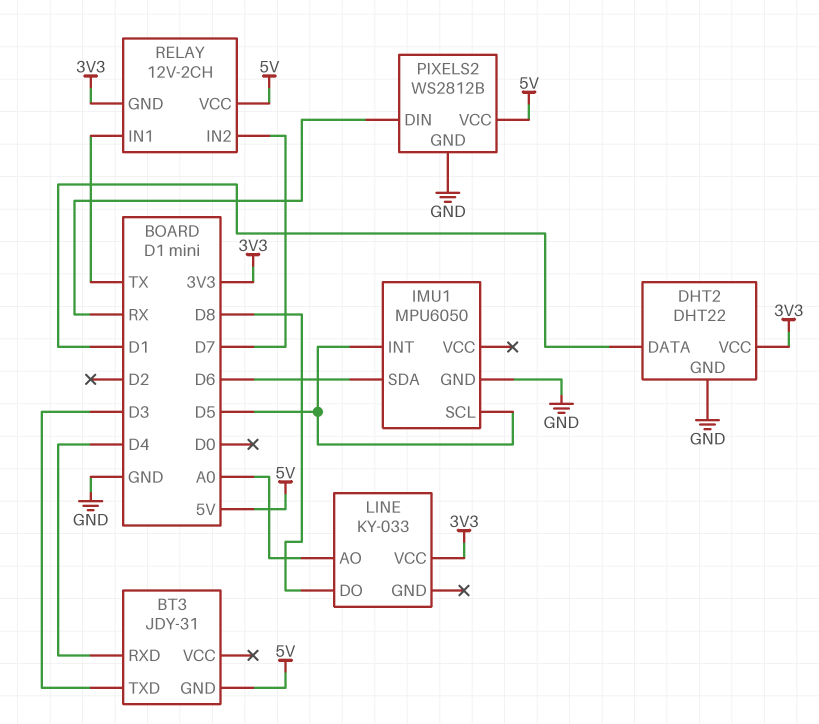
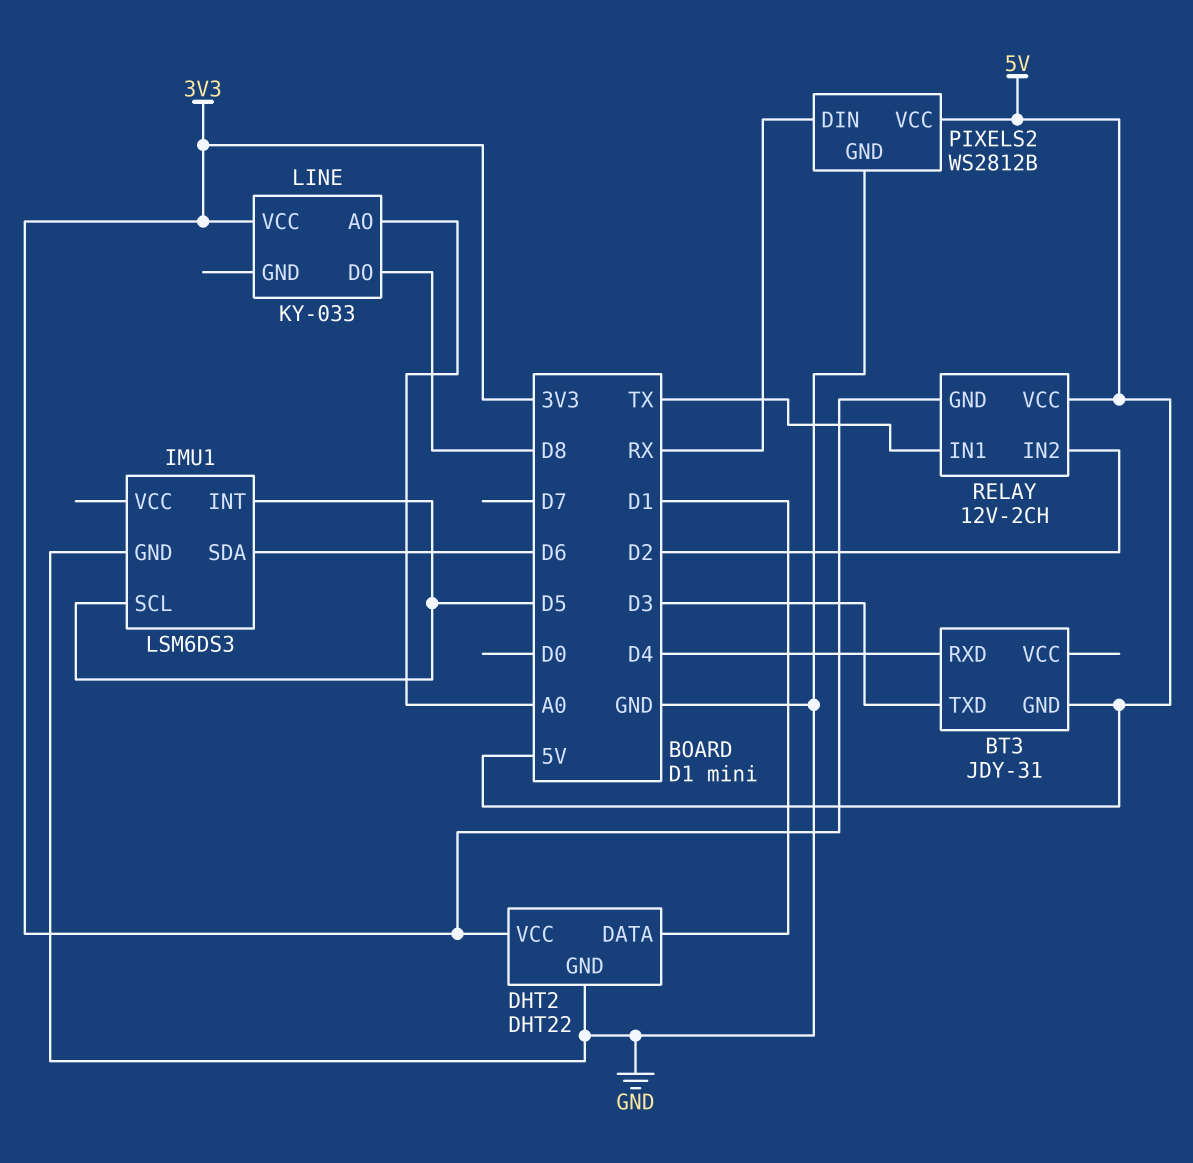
IMU1: MPU6050 -> LSM6DS3
RELAY pin IN2: D7 -> D2

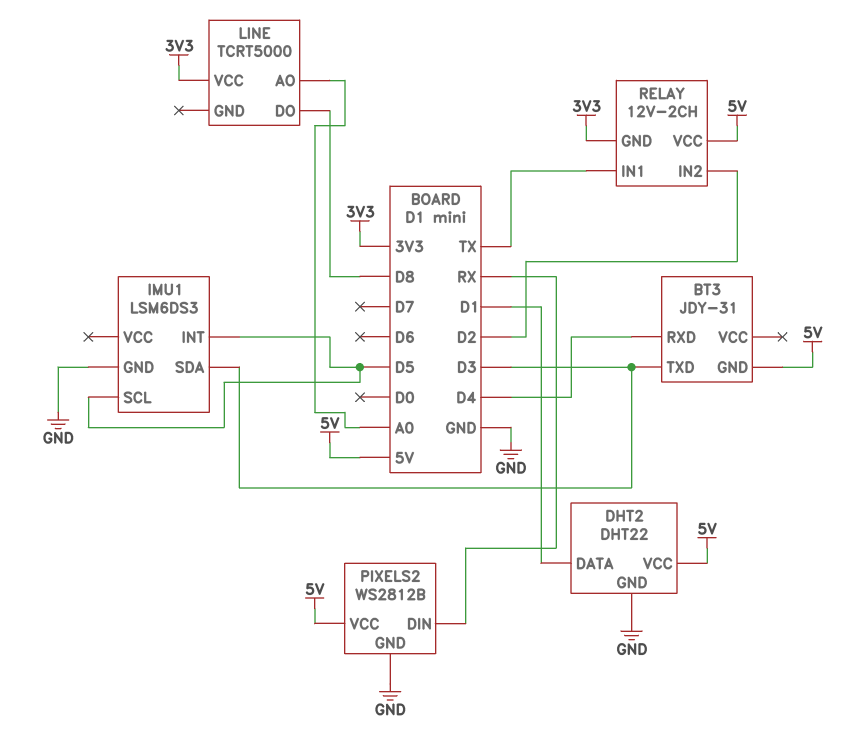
DHT2 pin VCC: 3V3 -> 5V
IMU1 pin SDA: D6 -> D3
LINE: KY-033 -> TCRT5000

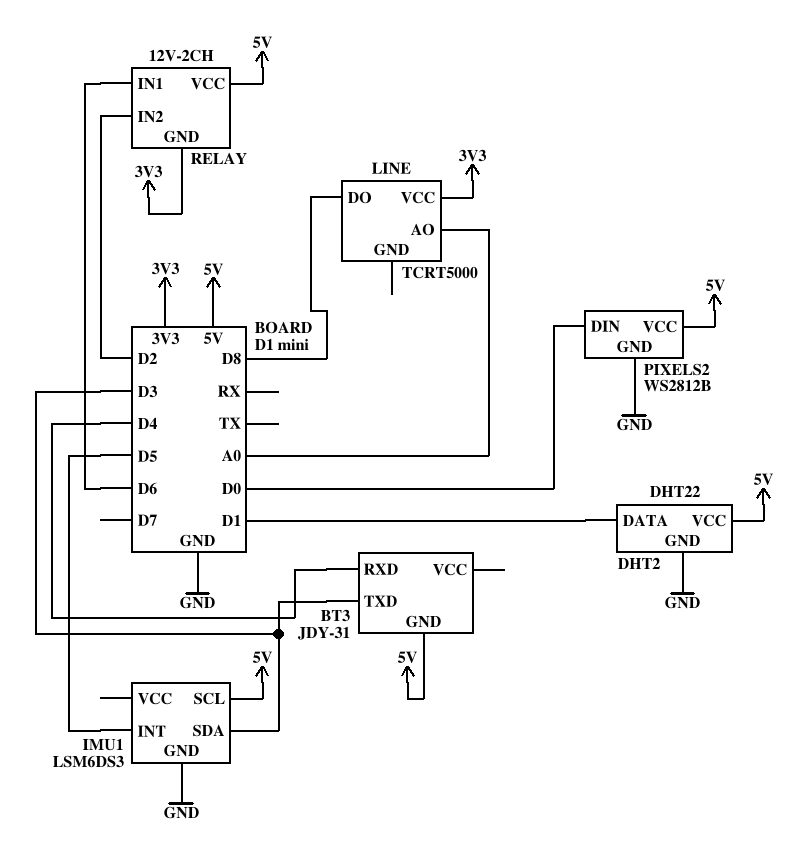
IMU1 pin SCL: D5 -> 5V
PIXELS2 pin DIN: RX -> D0
RELAY pin IN1: TX -> D6

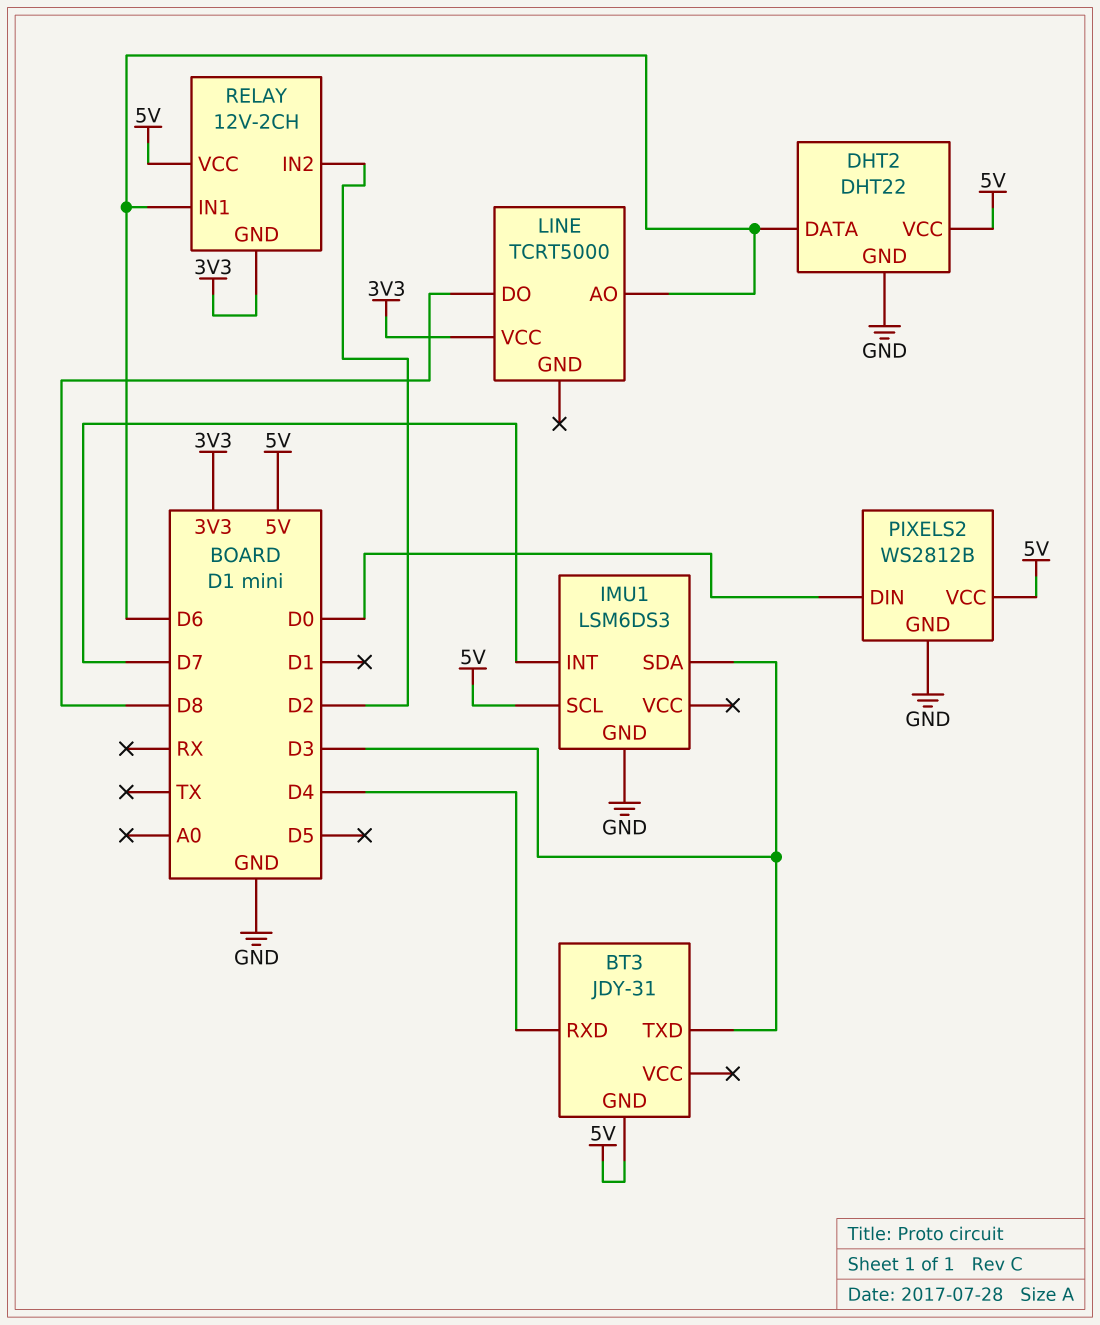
DHT2 pin DATA: D1 -> D6
IMU1 pin INT: D5 -> D7
LINE pin AO: A0 -> D6

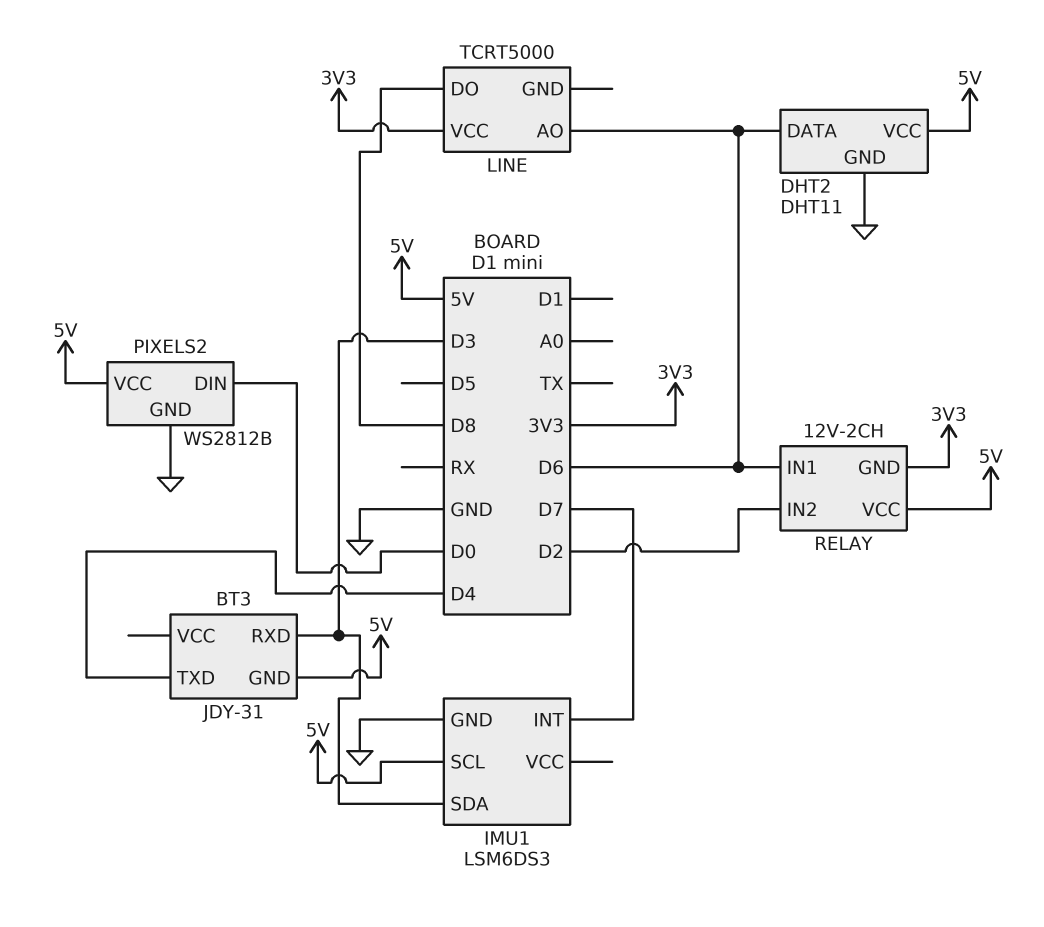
BT3 pin RXD: D4 -> D3
BT3 pin TXD: D3 -> D4
DHT2: DHT22 -> DHT11

